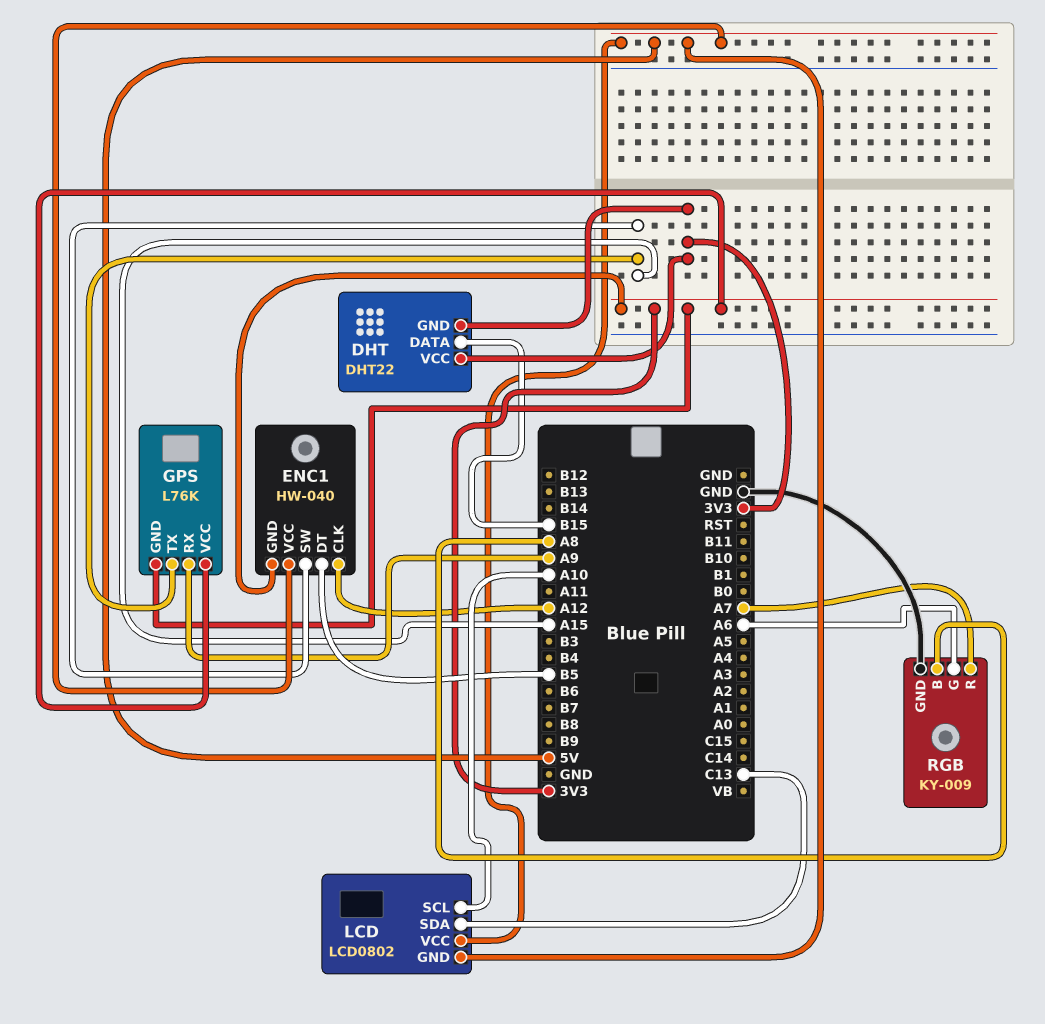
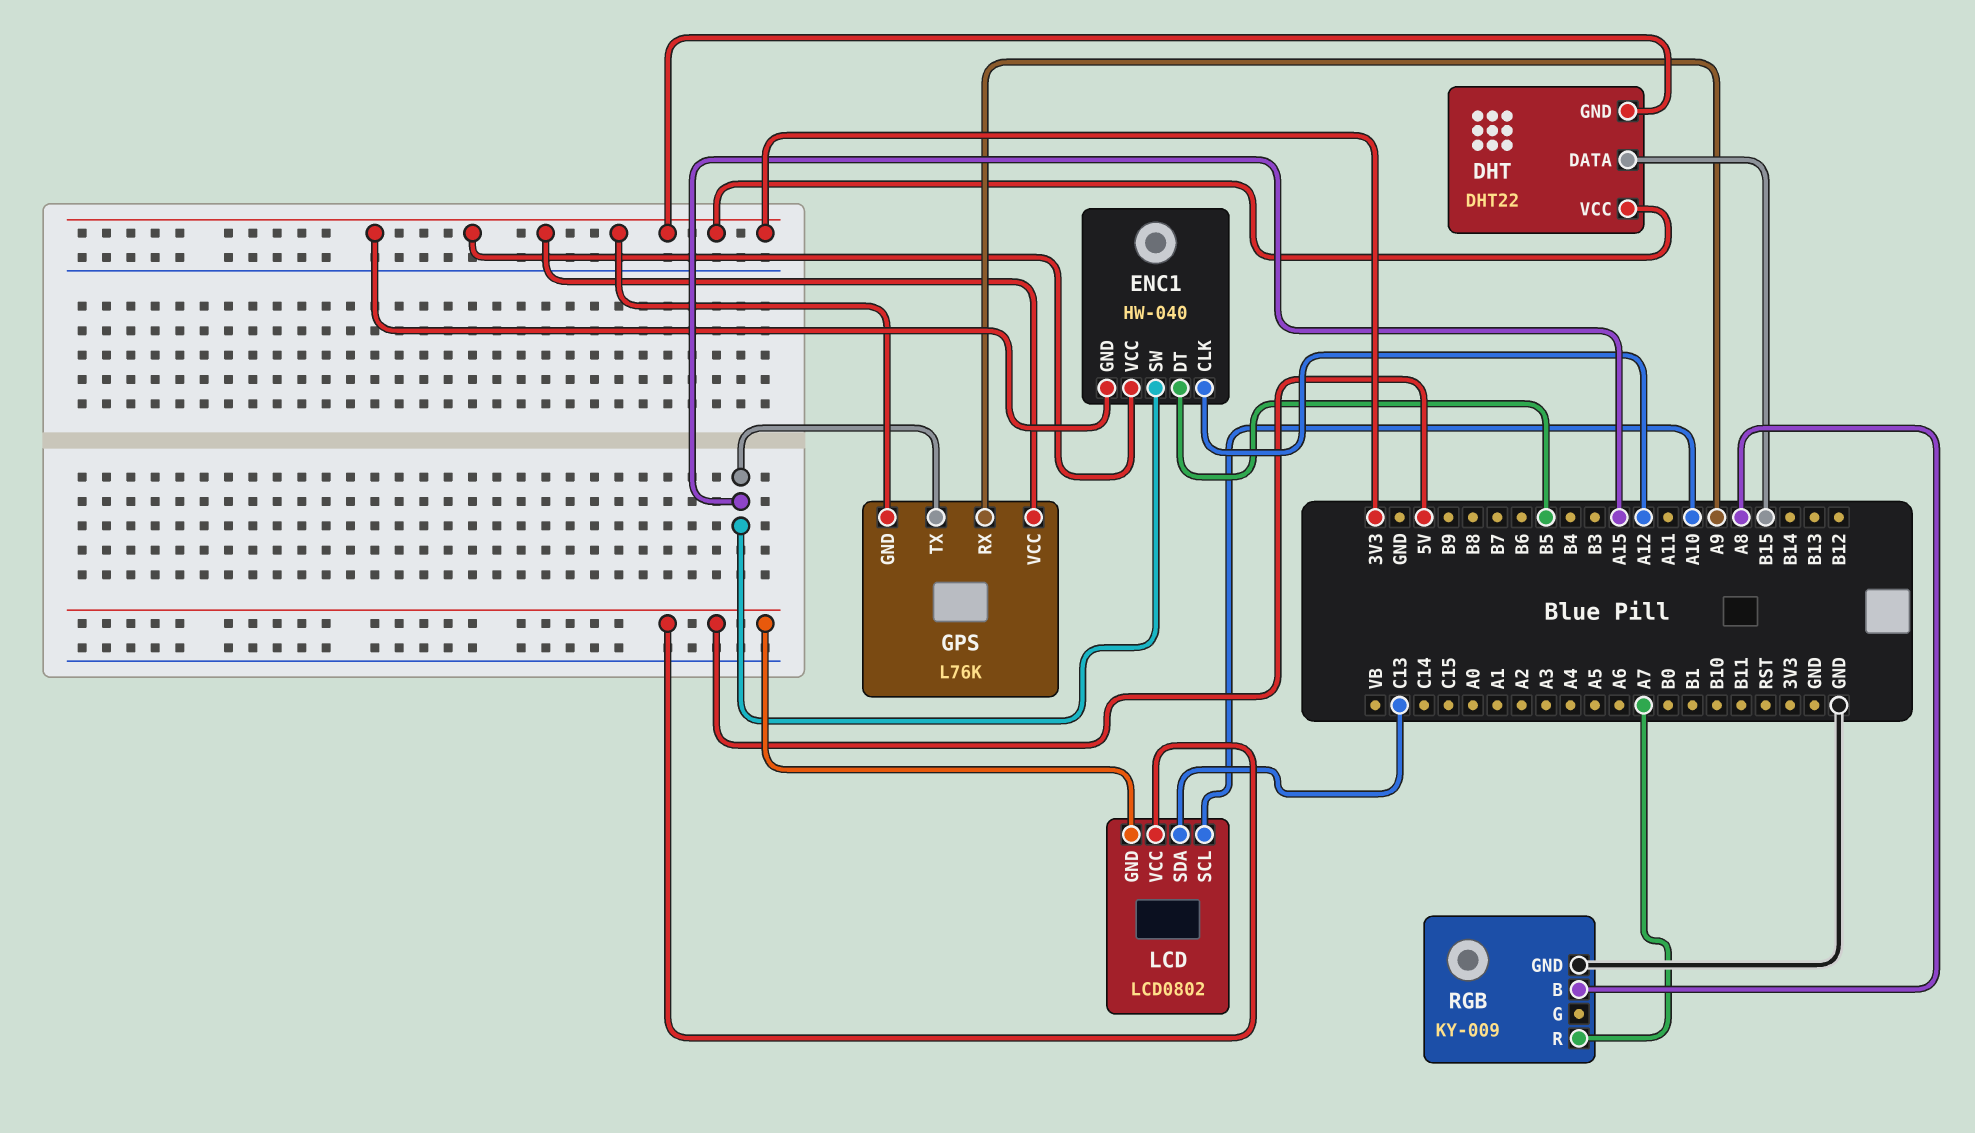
ENC1 pin VCC: 5V -> 3V3
RGB pin G: A6 -> none

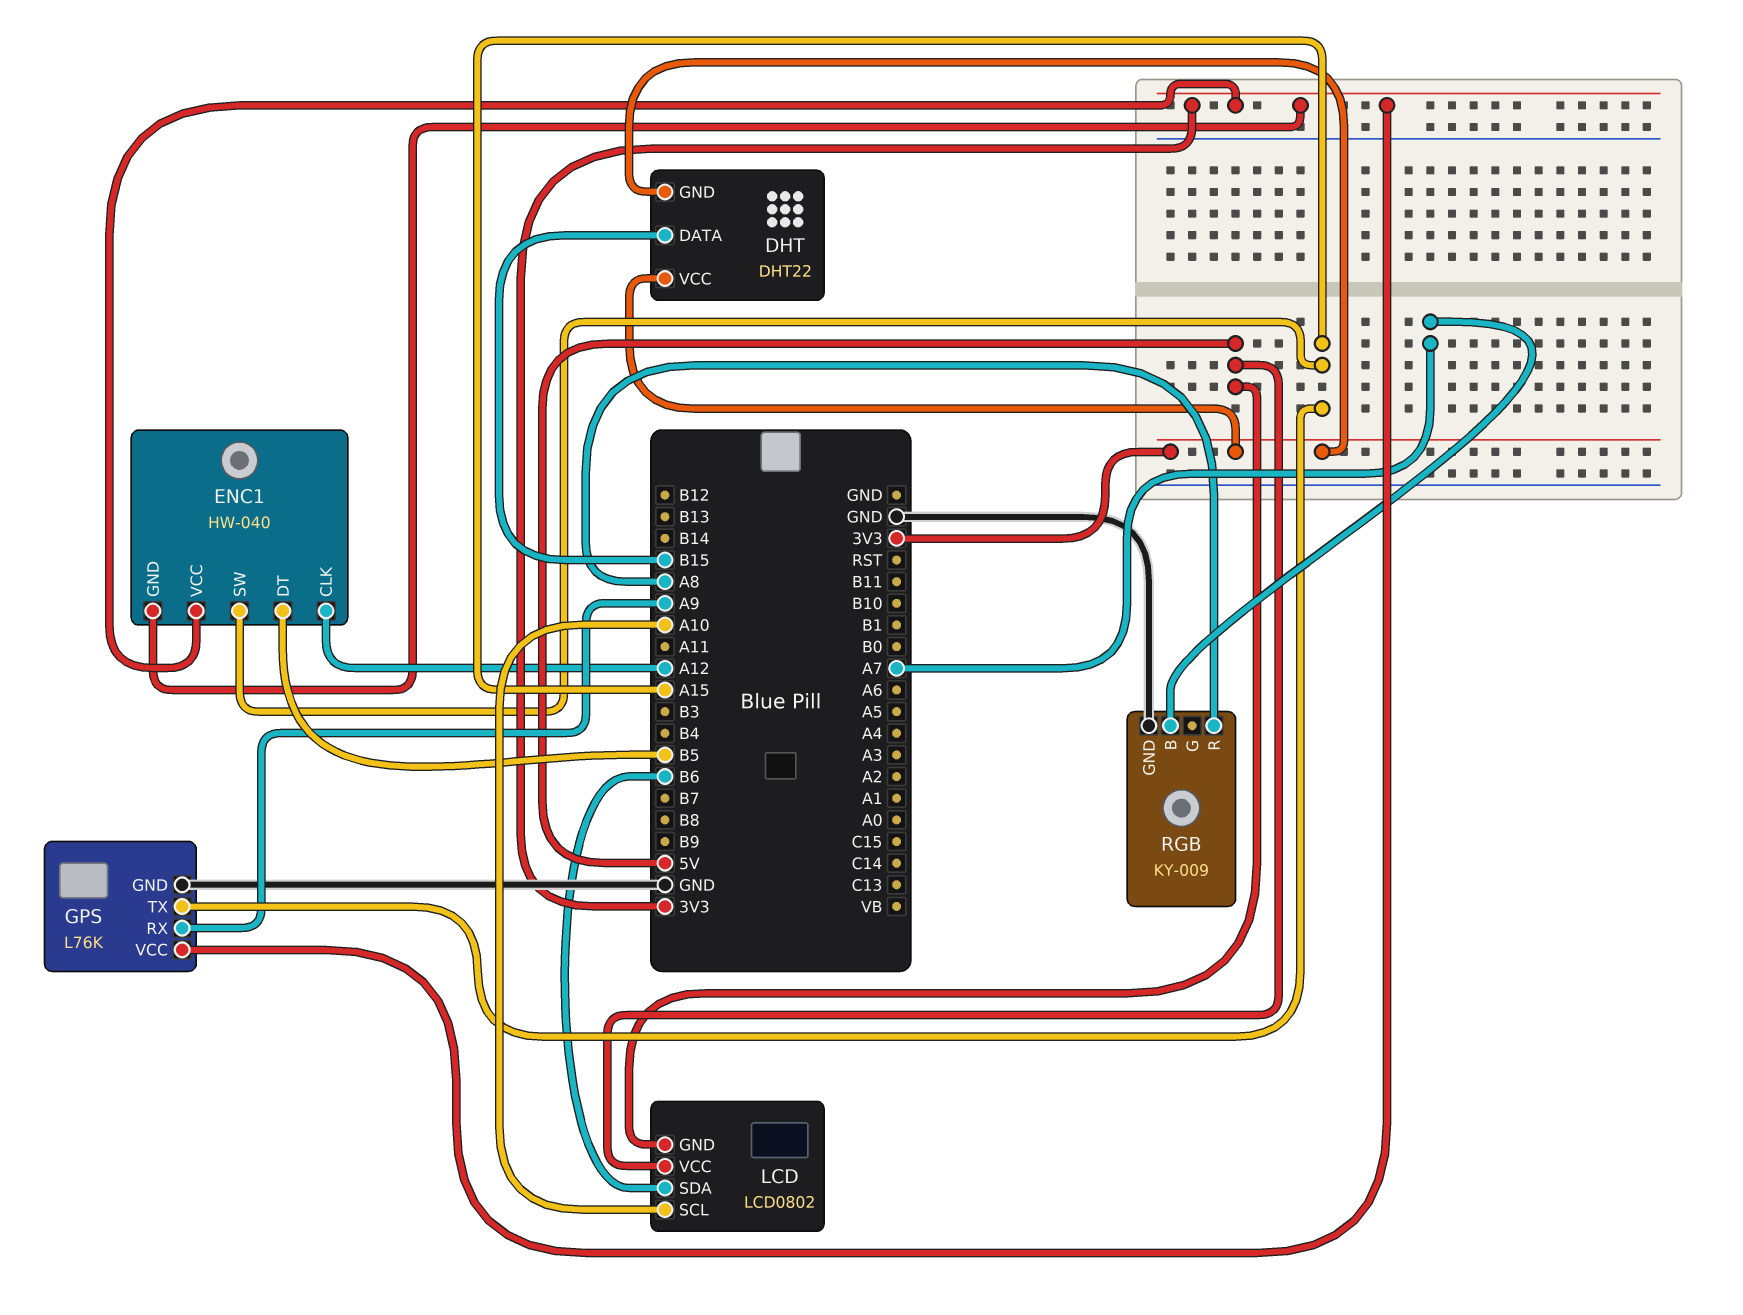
GPS pin GND: 3V3 -> GND
LCD pin SDA: C13 -> B6
RGB pin B: A8 -> A7
RGB pin R: A7 -> A8

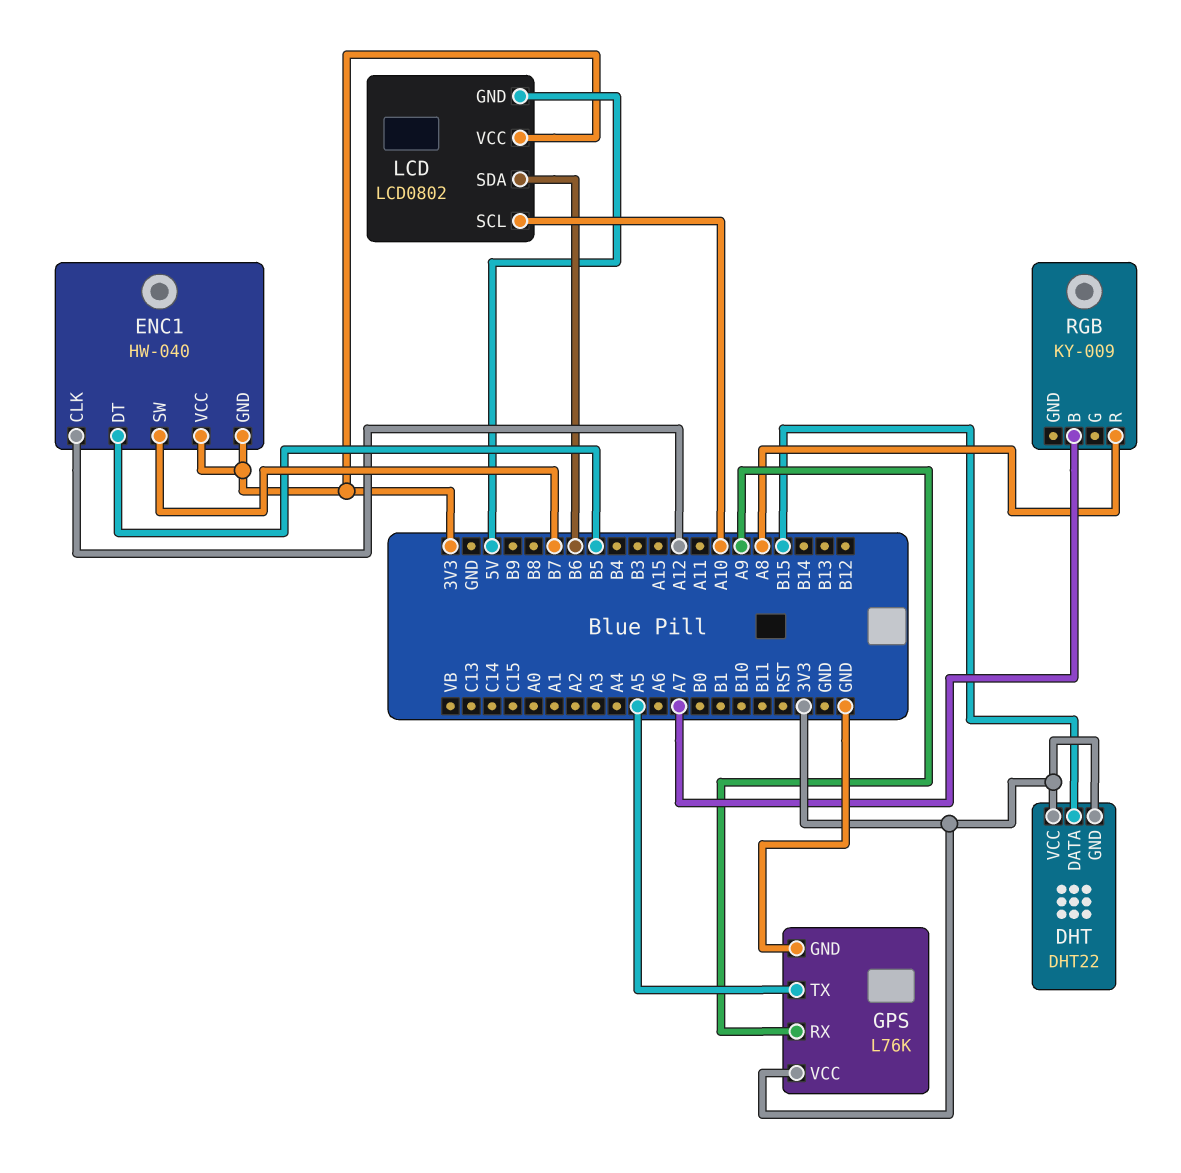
ENC1 pin SW: A15 -> B7
GPS pin TX: A15 -> A5
LCD pin VCC: 5V -> 3V3
RGB pin GND: GND -> none

